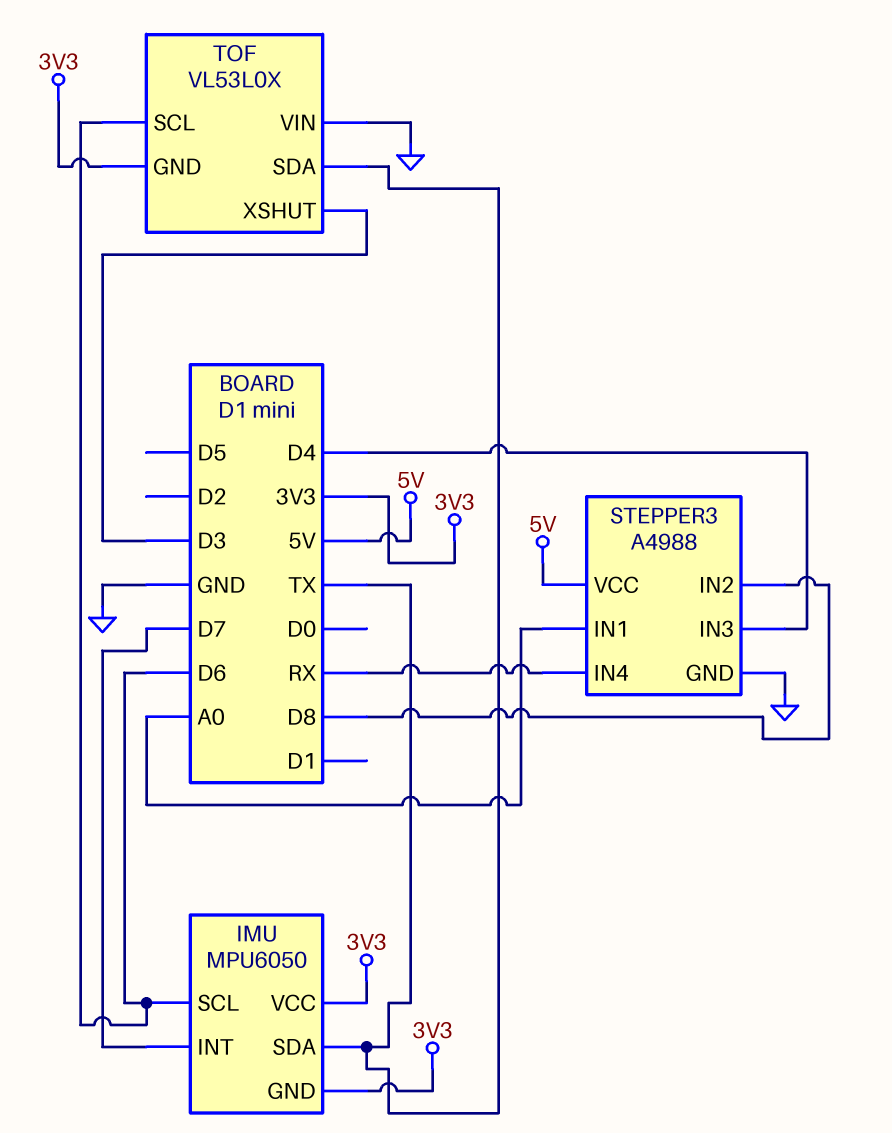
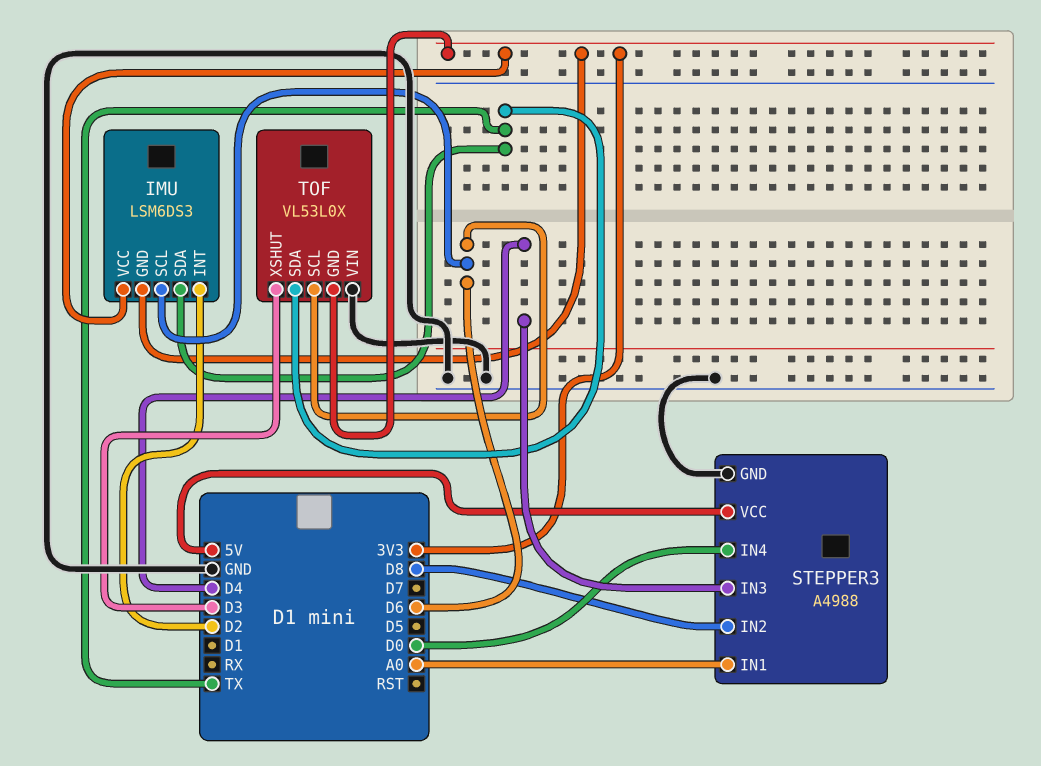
IMU: MPU6050 -> LSM6DS3
IMU pin INT: D7 -> D2
STEPPER3 pin IN4: RX -> D0

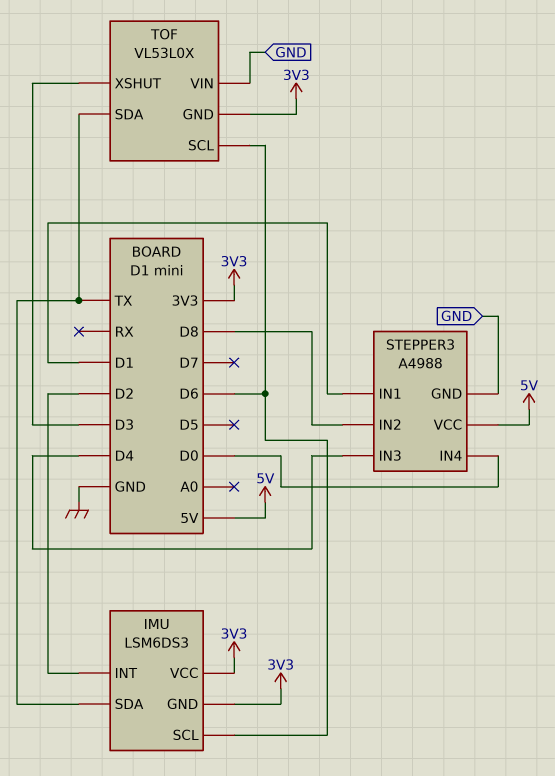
STEPPER3 pin IN1: A0 -> D1

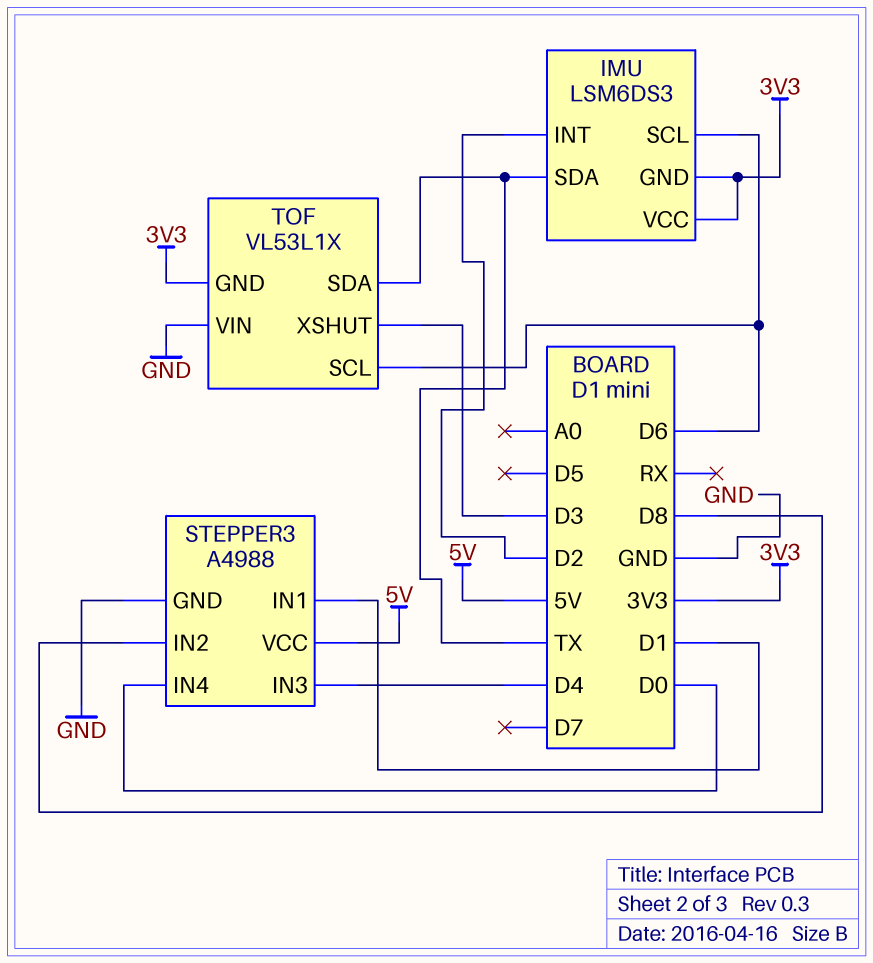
TOF: VL53L0X -> VL53L1X

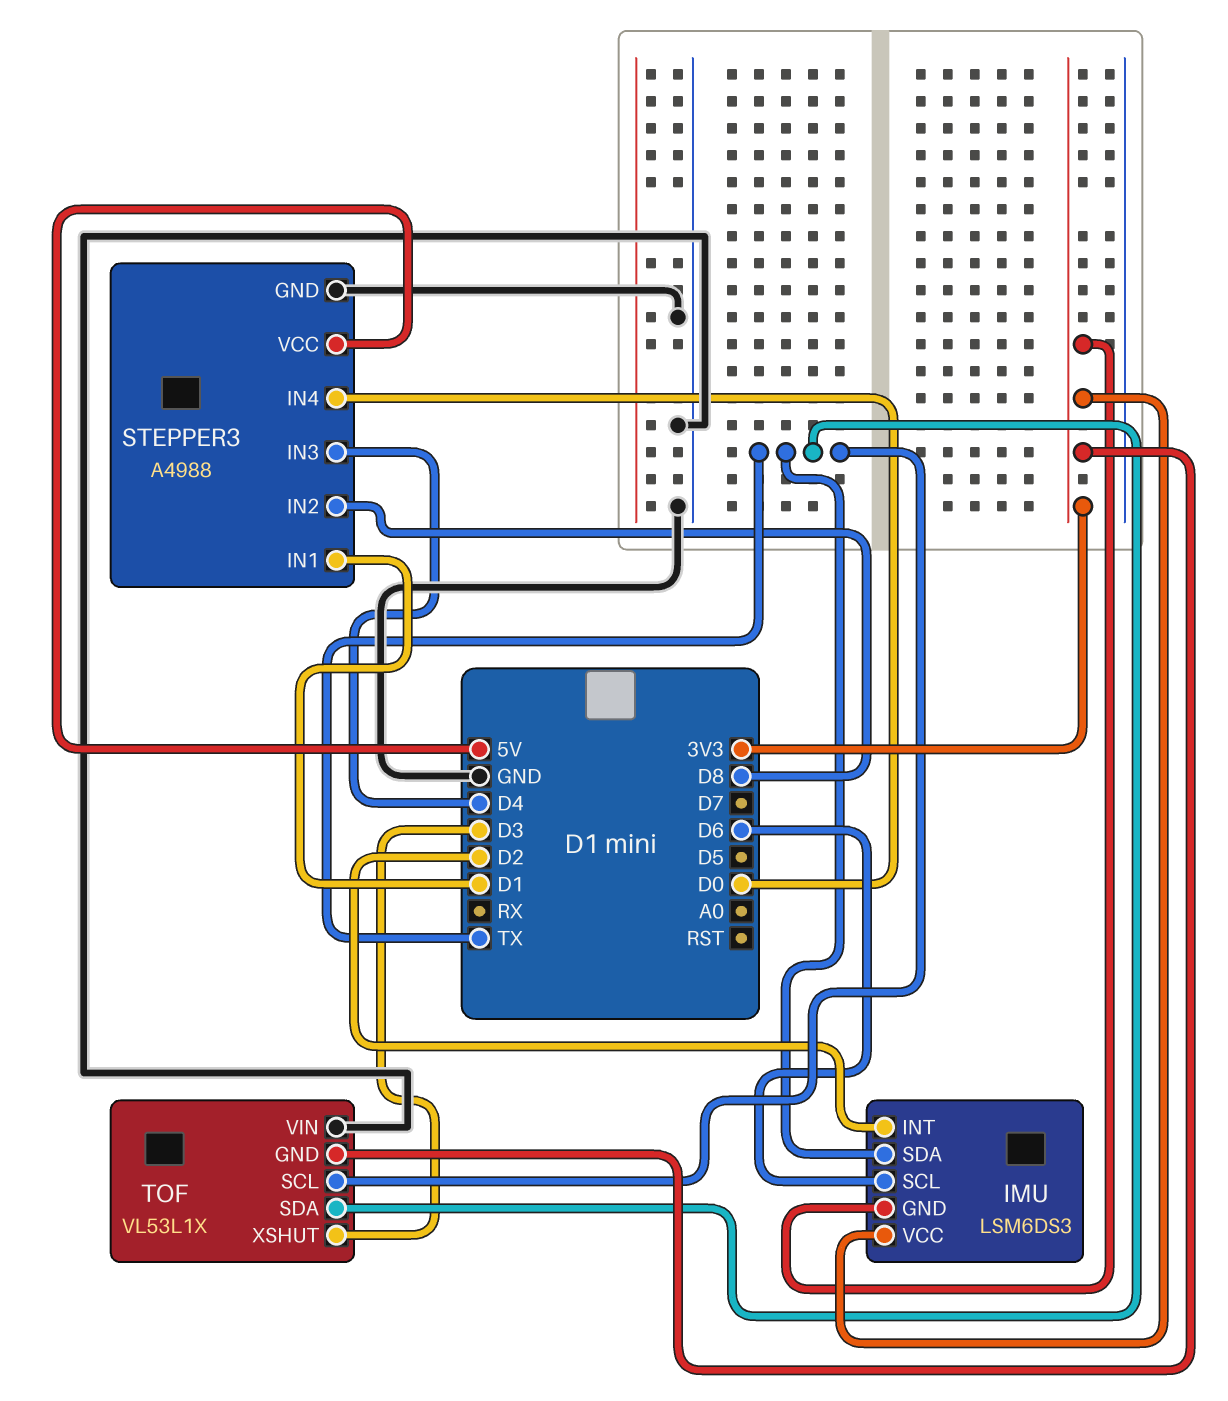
TOF pin SCL: D6 -> TX

